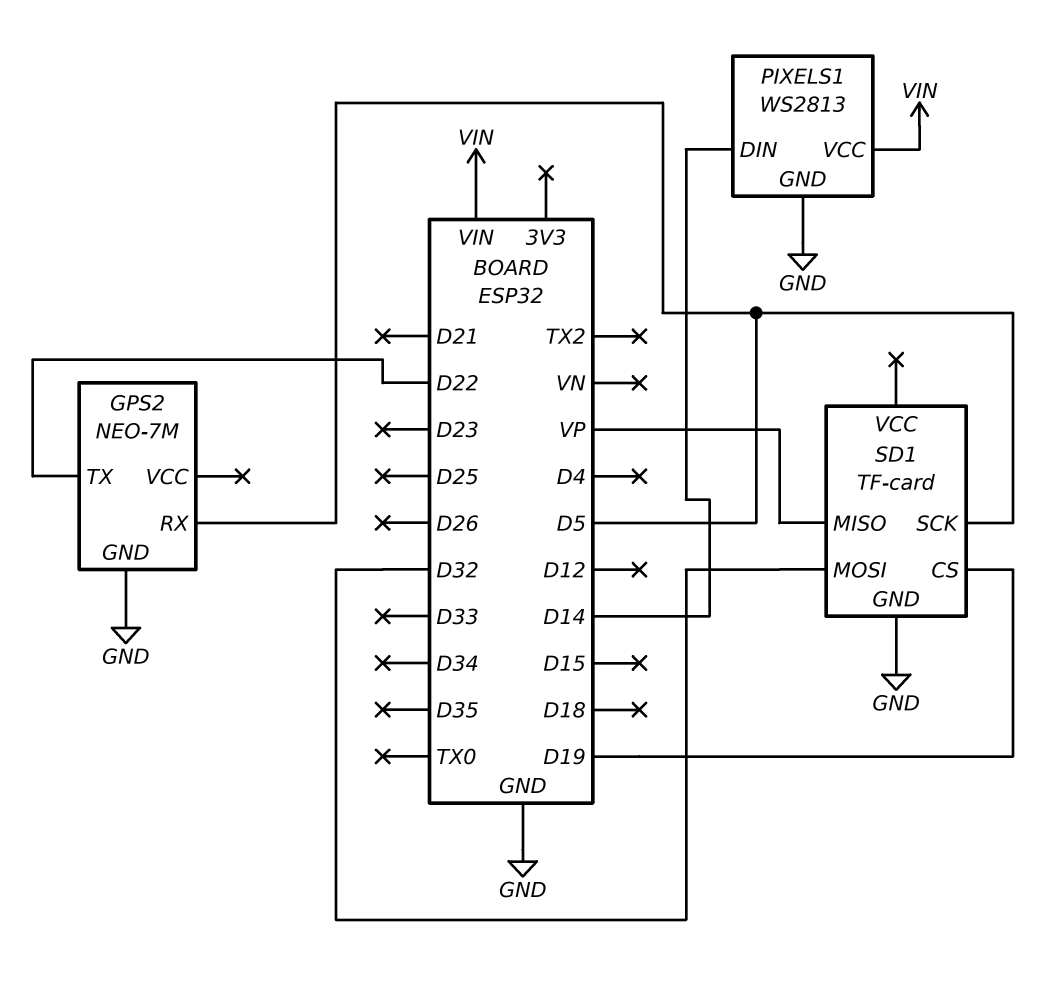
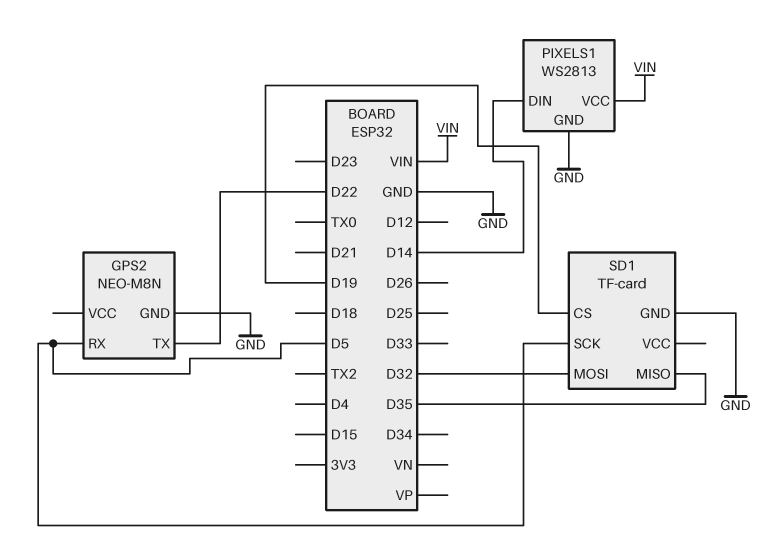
GPS2: NEO-7M -> NEO-M8N
SD1 pin MISO: VP -> D35

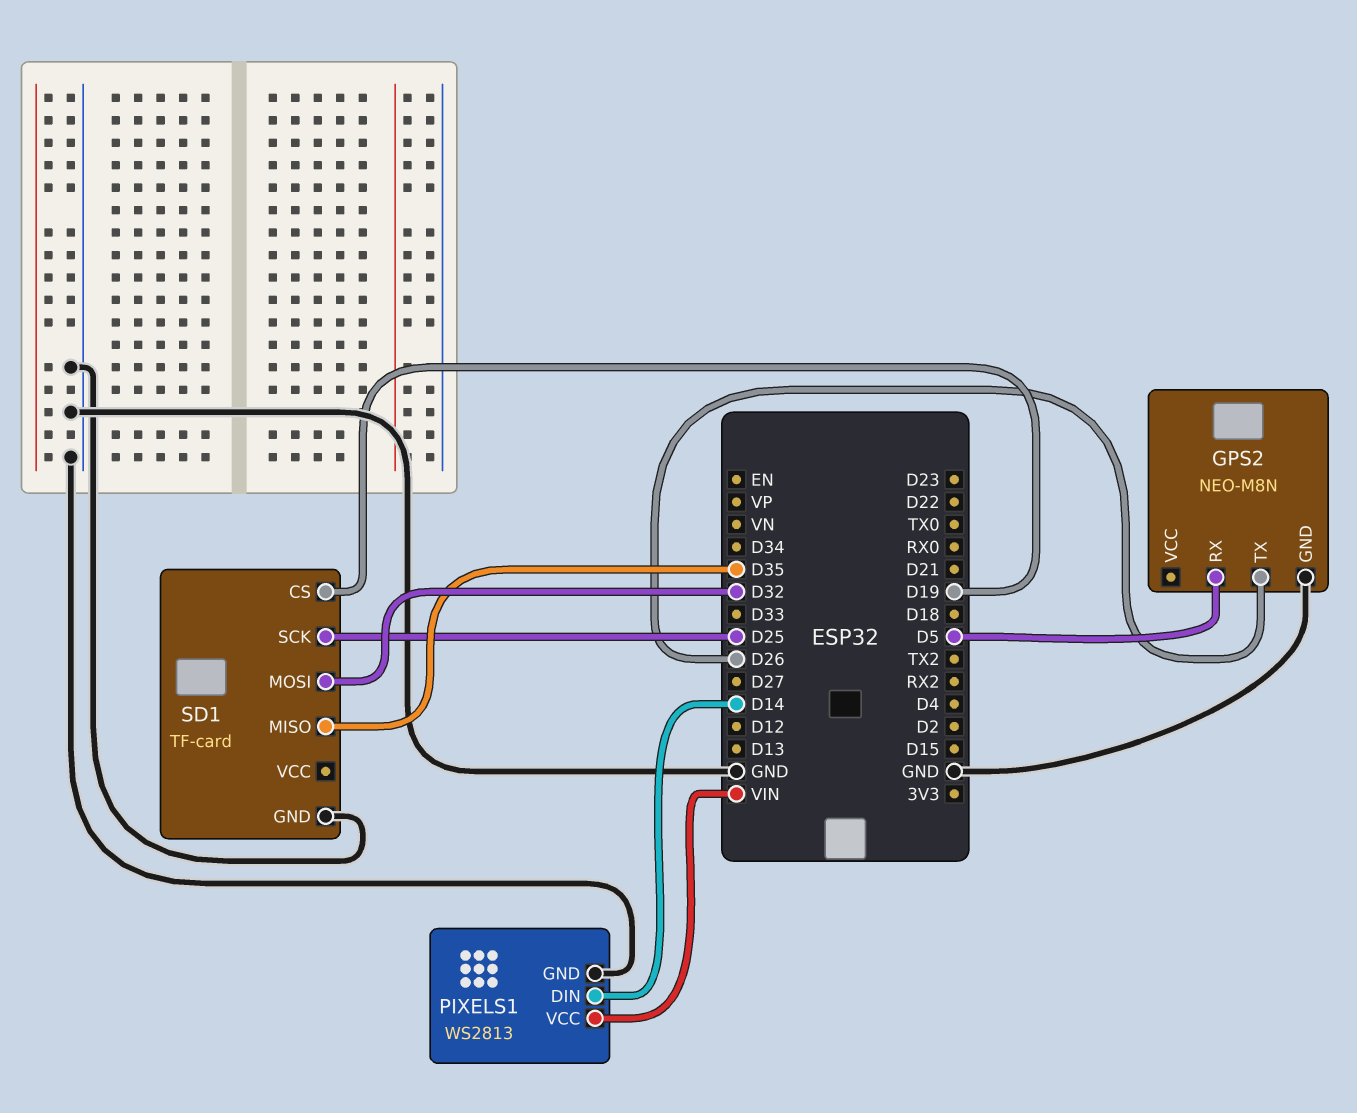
GPS2 pin TX: D22 -> D26
SD1 pin SCK: D5 -> D25

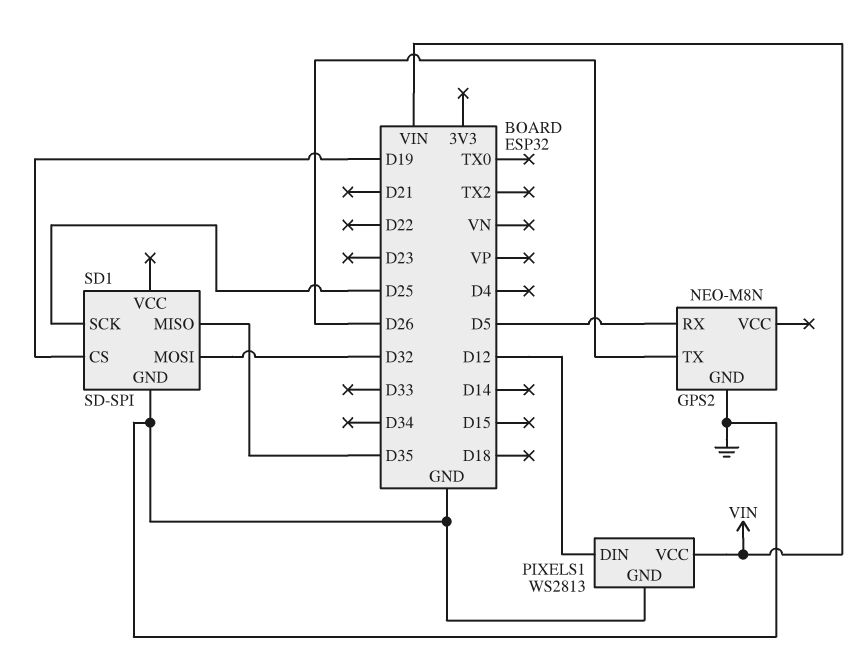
PIXELS1 pin DIN: D14 -> D12
SD1: TF-card -> SD-SPI

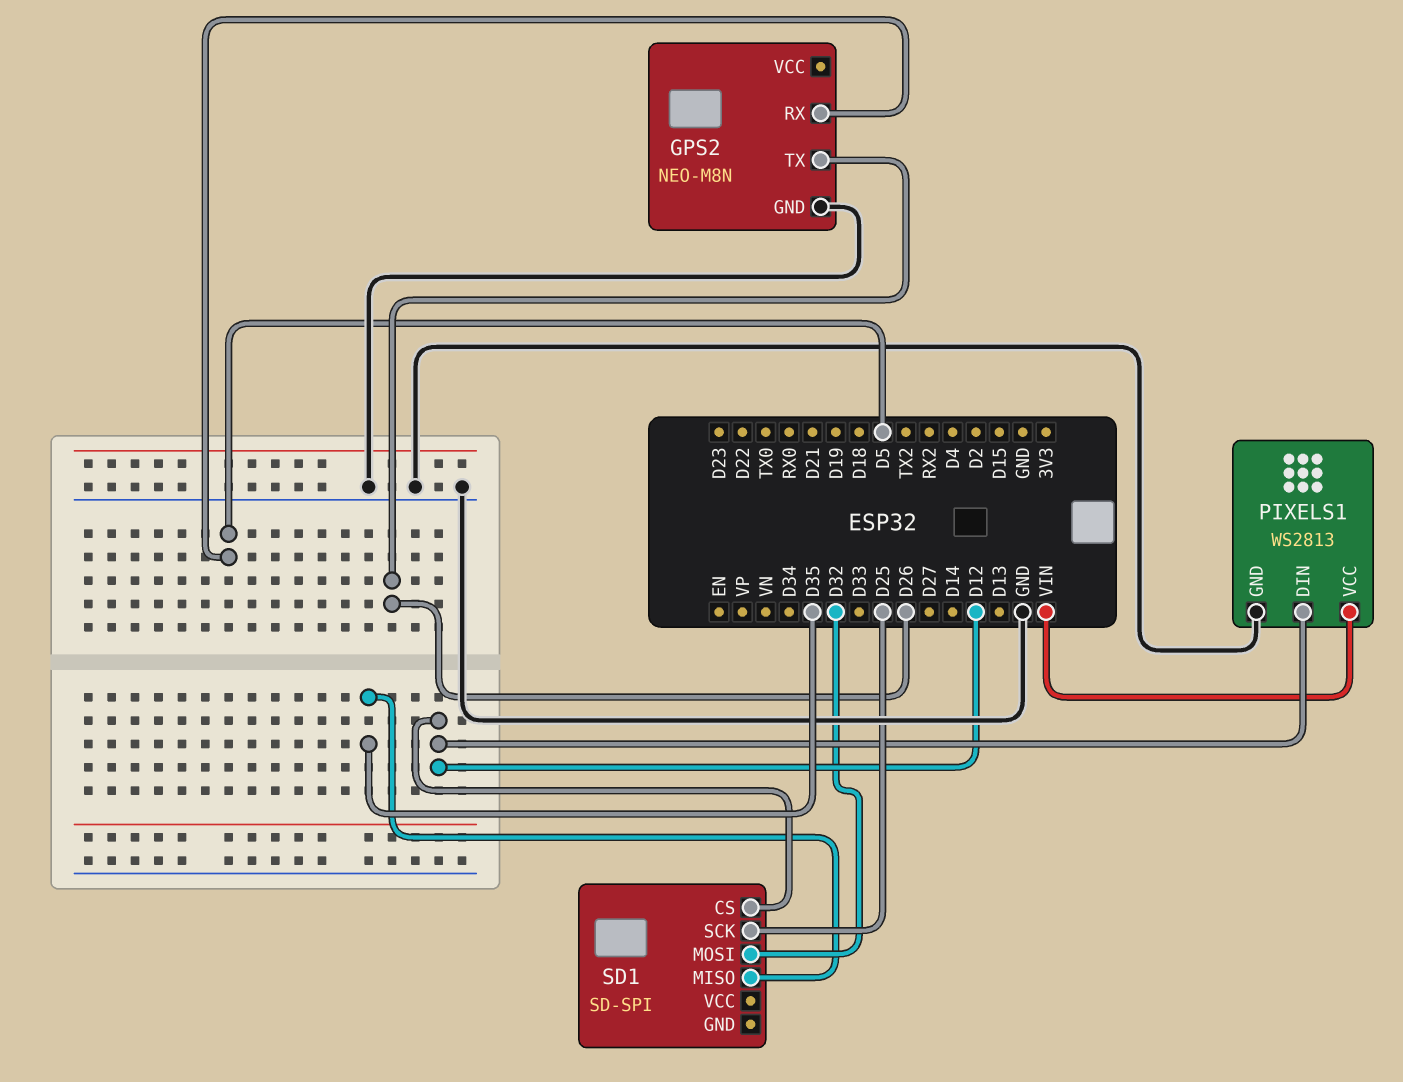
SD1 pin CS: D19 -> D12
SD1 pin GND: GND -> none

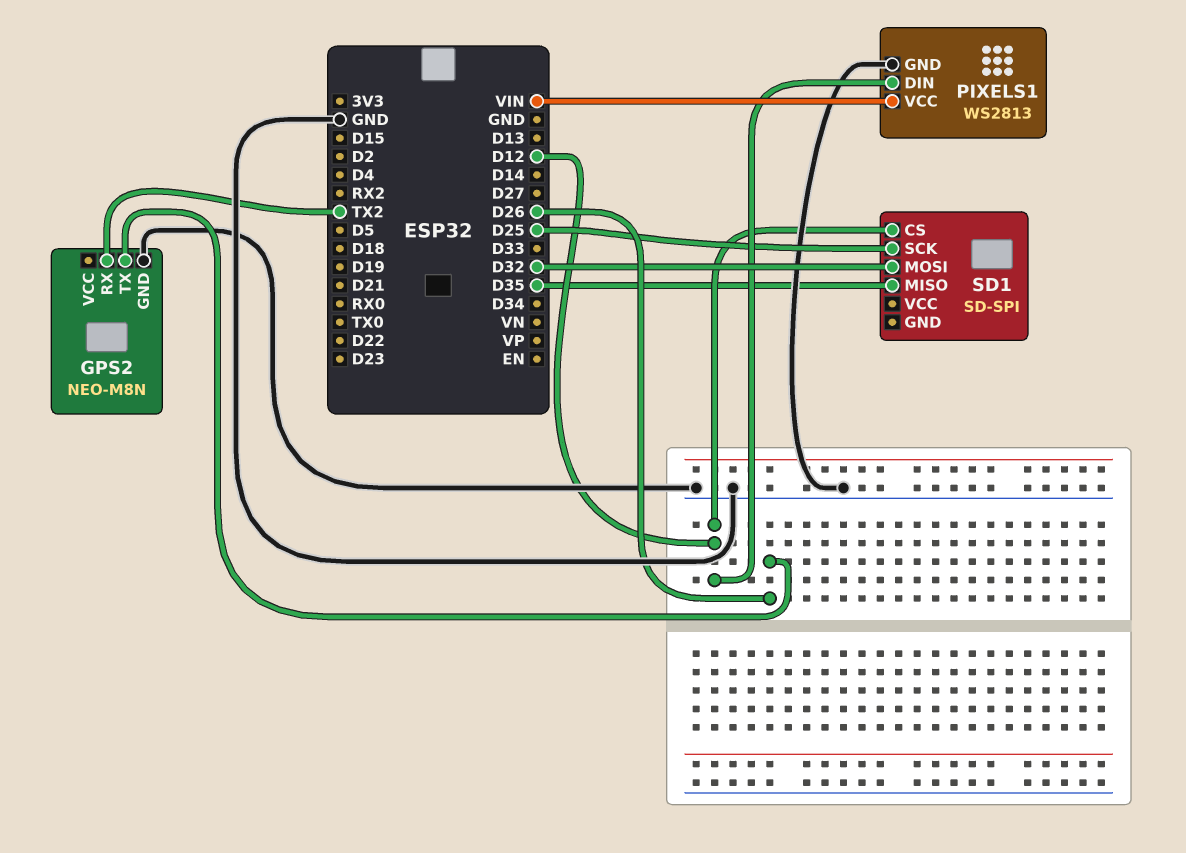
GPS2 pin RX: D5 -> TX2

